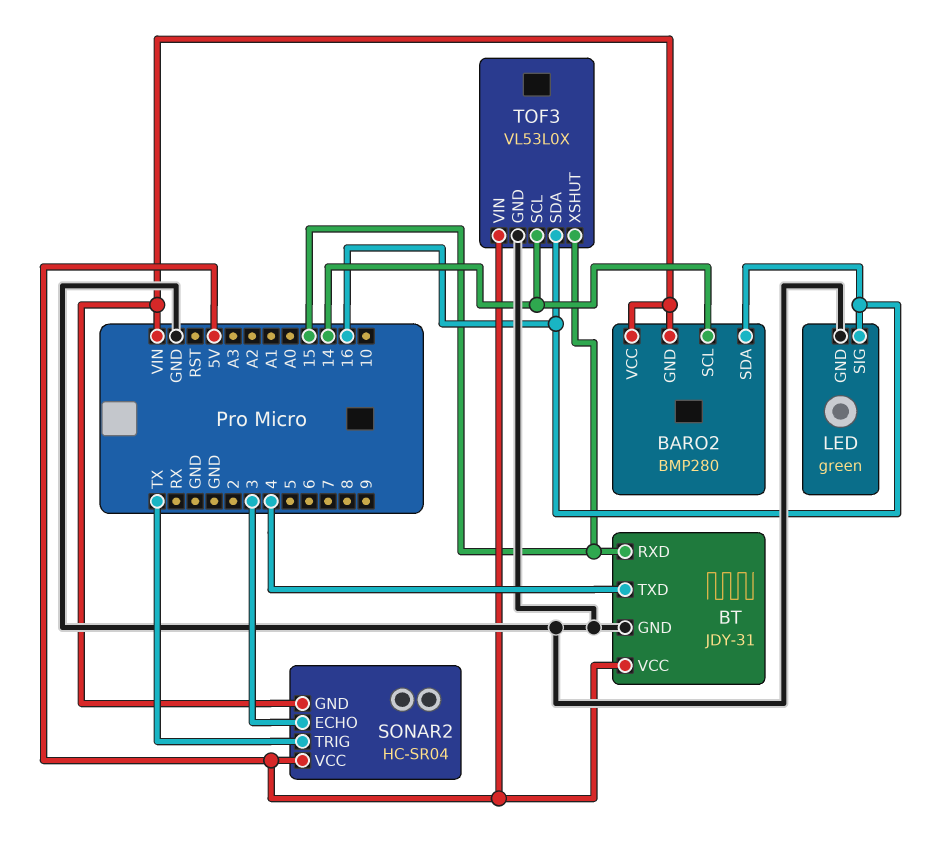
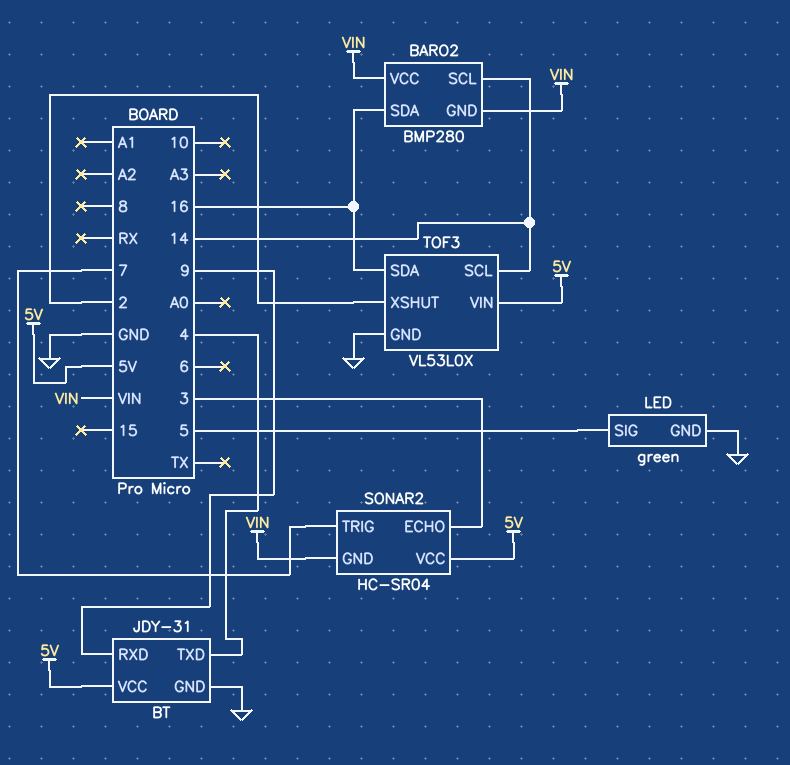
BT pin RXD: 15 -> 9
LED pin SIG: 16 -> 5
SONAR2 pin TRIG: TX -> 7
TOF3 pin XSHUT: 15 -> 2

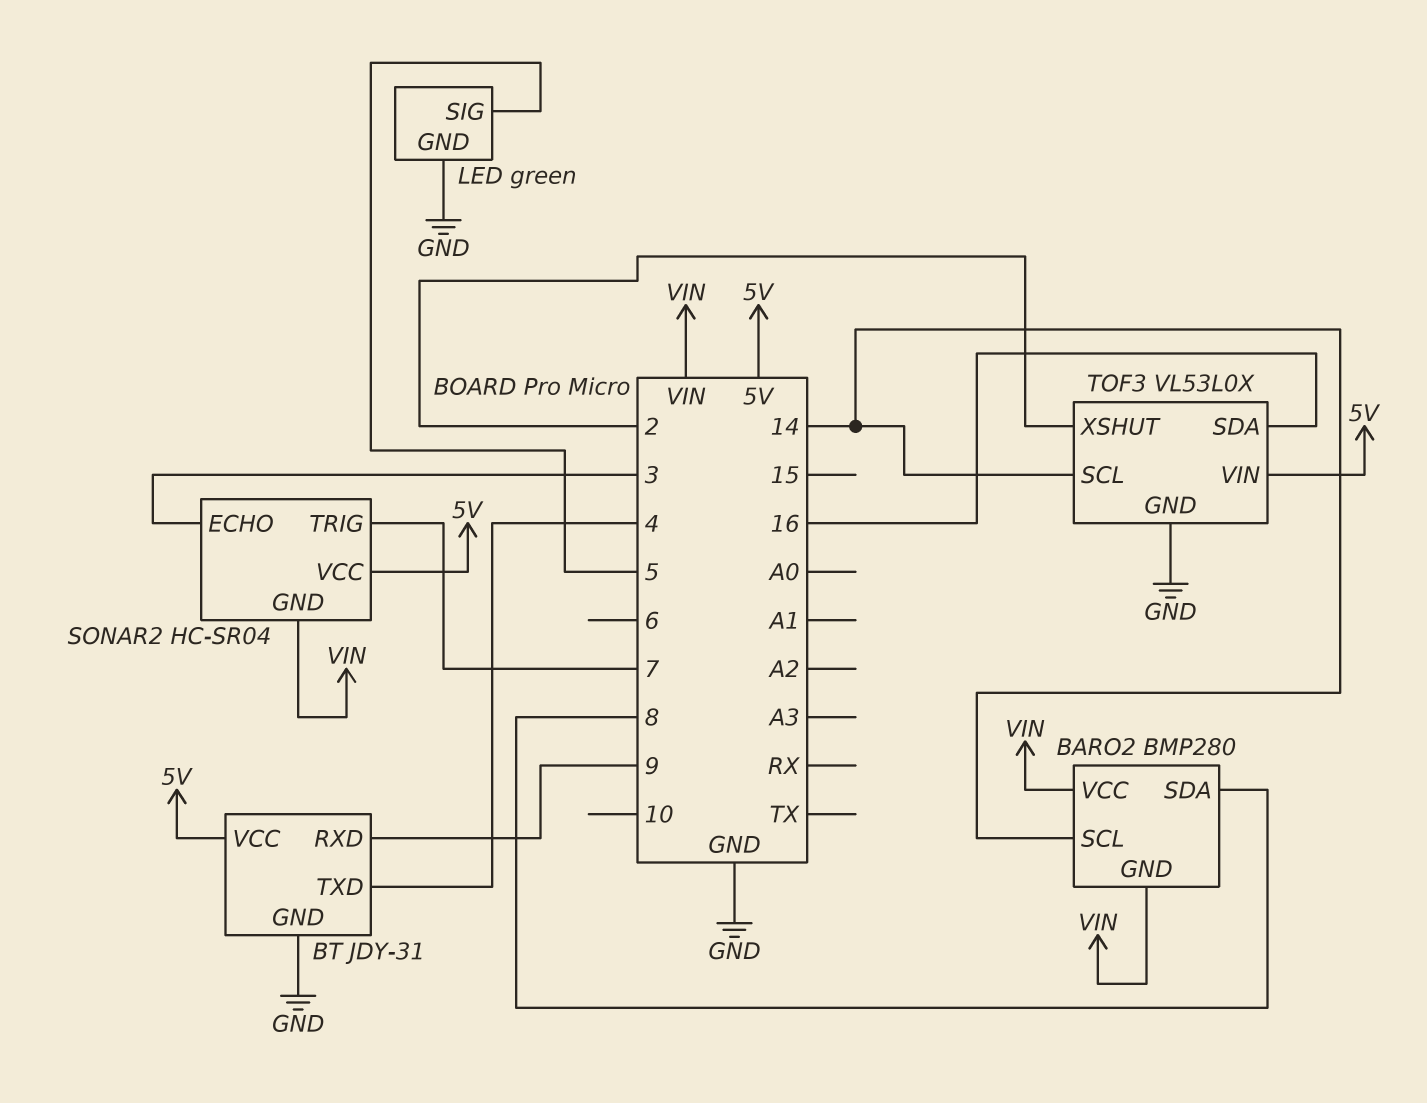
BARO2 pin SDA: 16 -> 8

